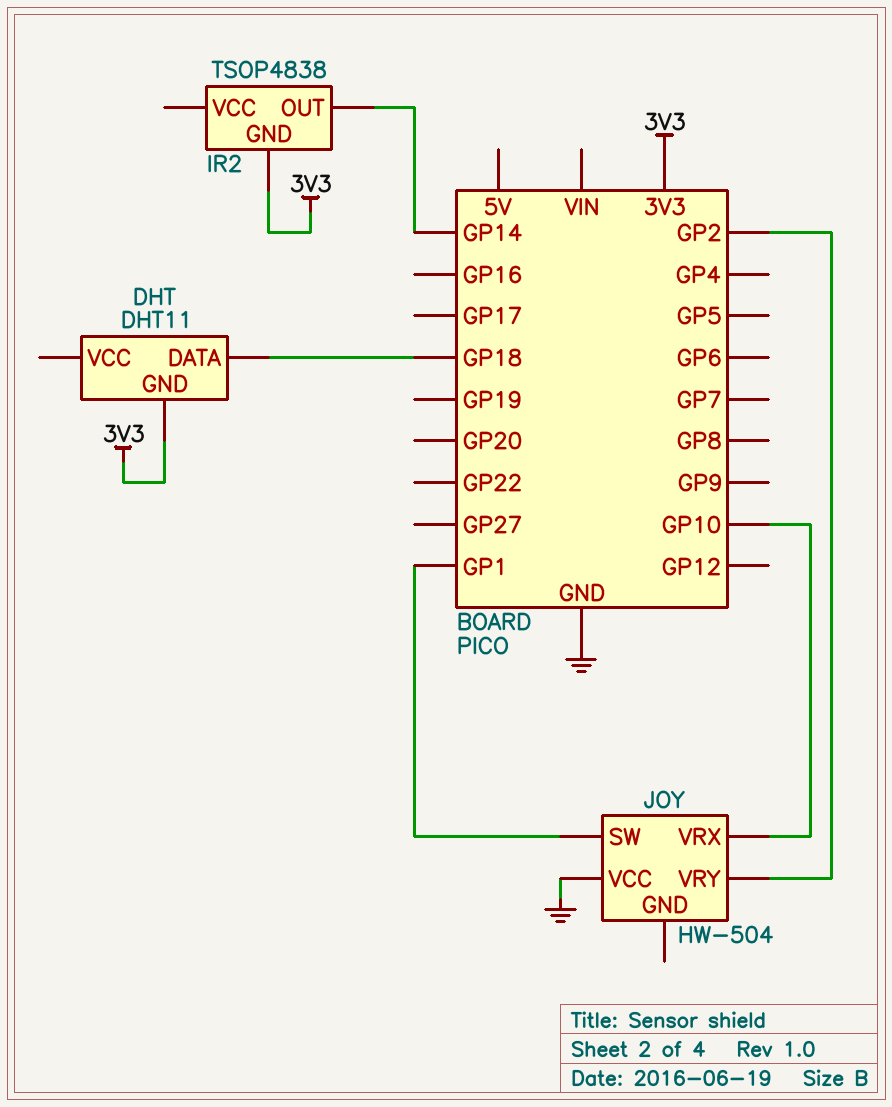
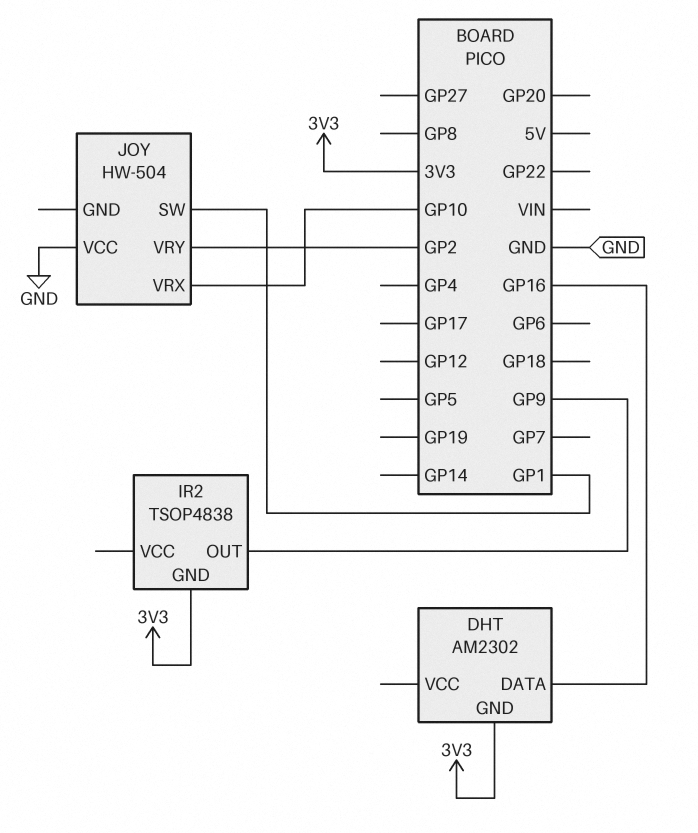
DHT: DHT11 -> AM2302
DHT pin DATA: GP18 -> GP16
IR2 pin OUT: GP14 -> GP9

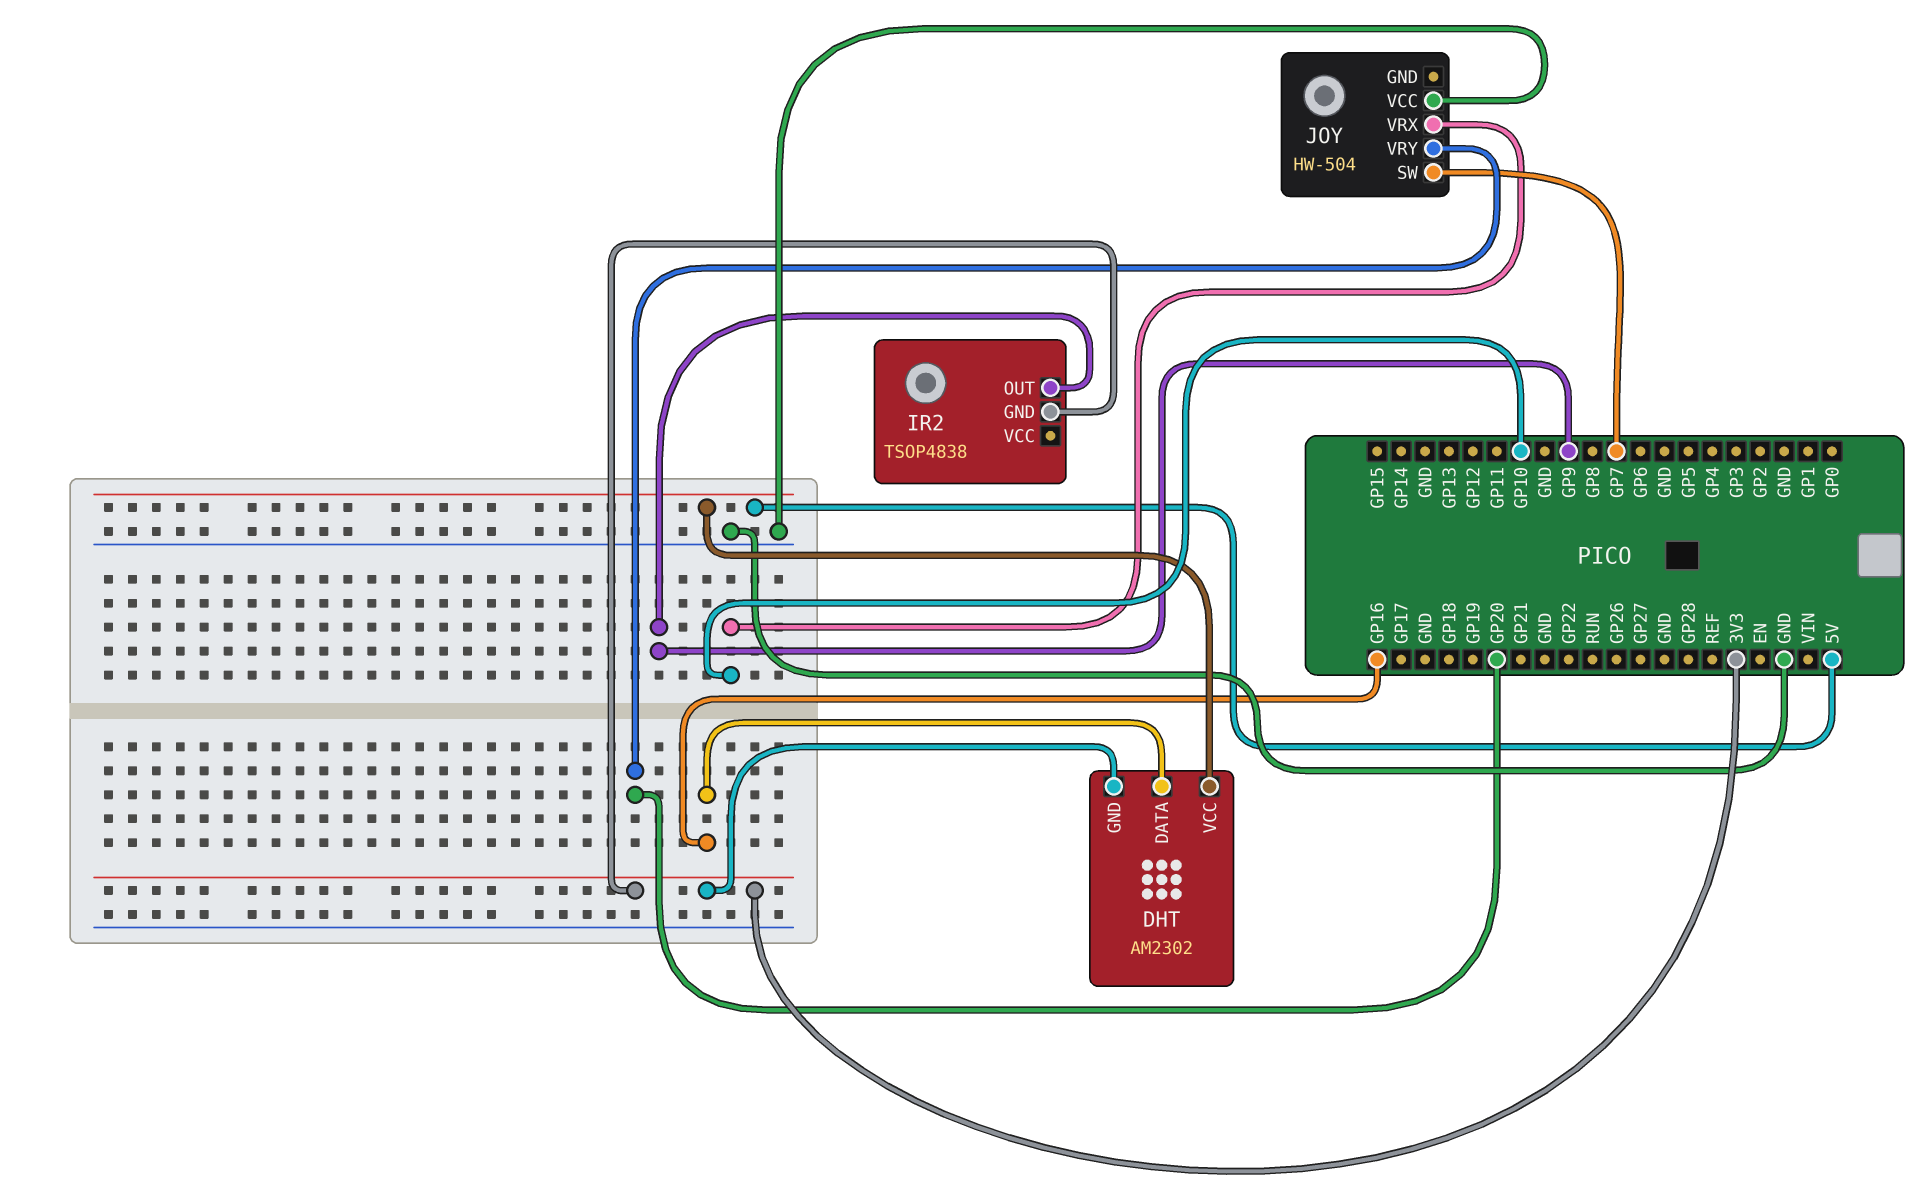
DHT pin VCC: none -> 5V
JOY pin SW: GP1 -> GP7
JOY pin VRY: GP2 -> GP20

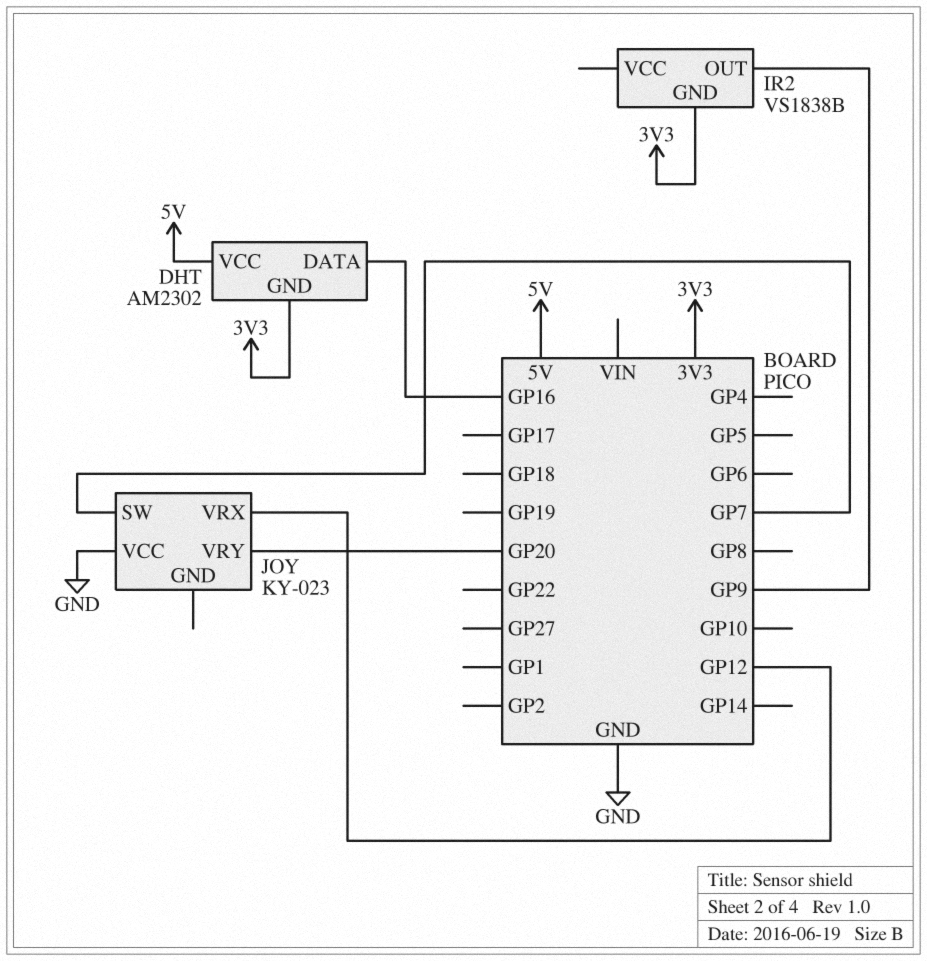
IR2: TSOP4838 -> VS1838B
JOY: HW-504 -> KY-023
JOY pin VRX: GP10 -> GP12

